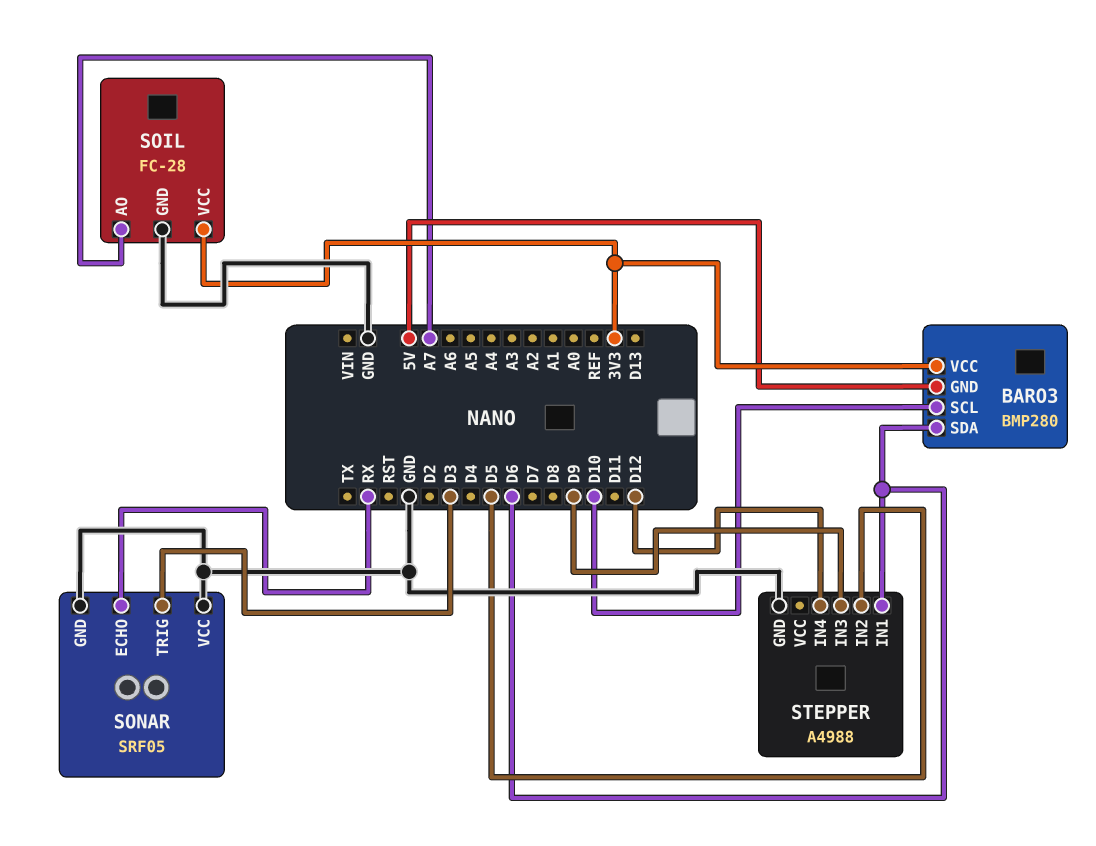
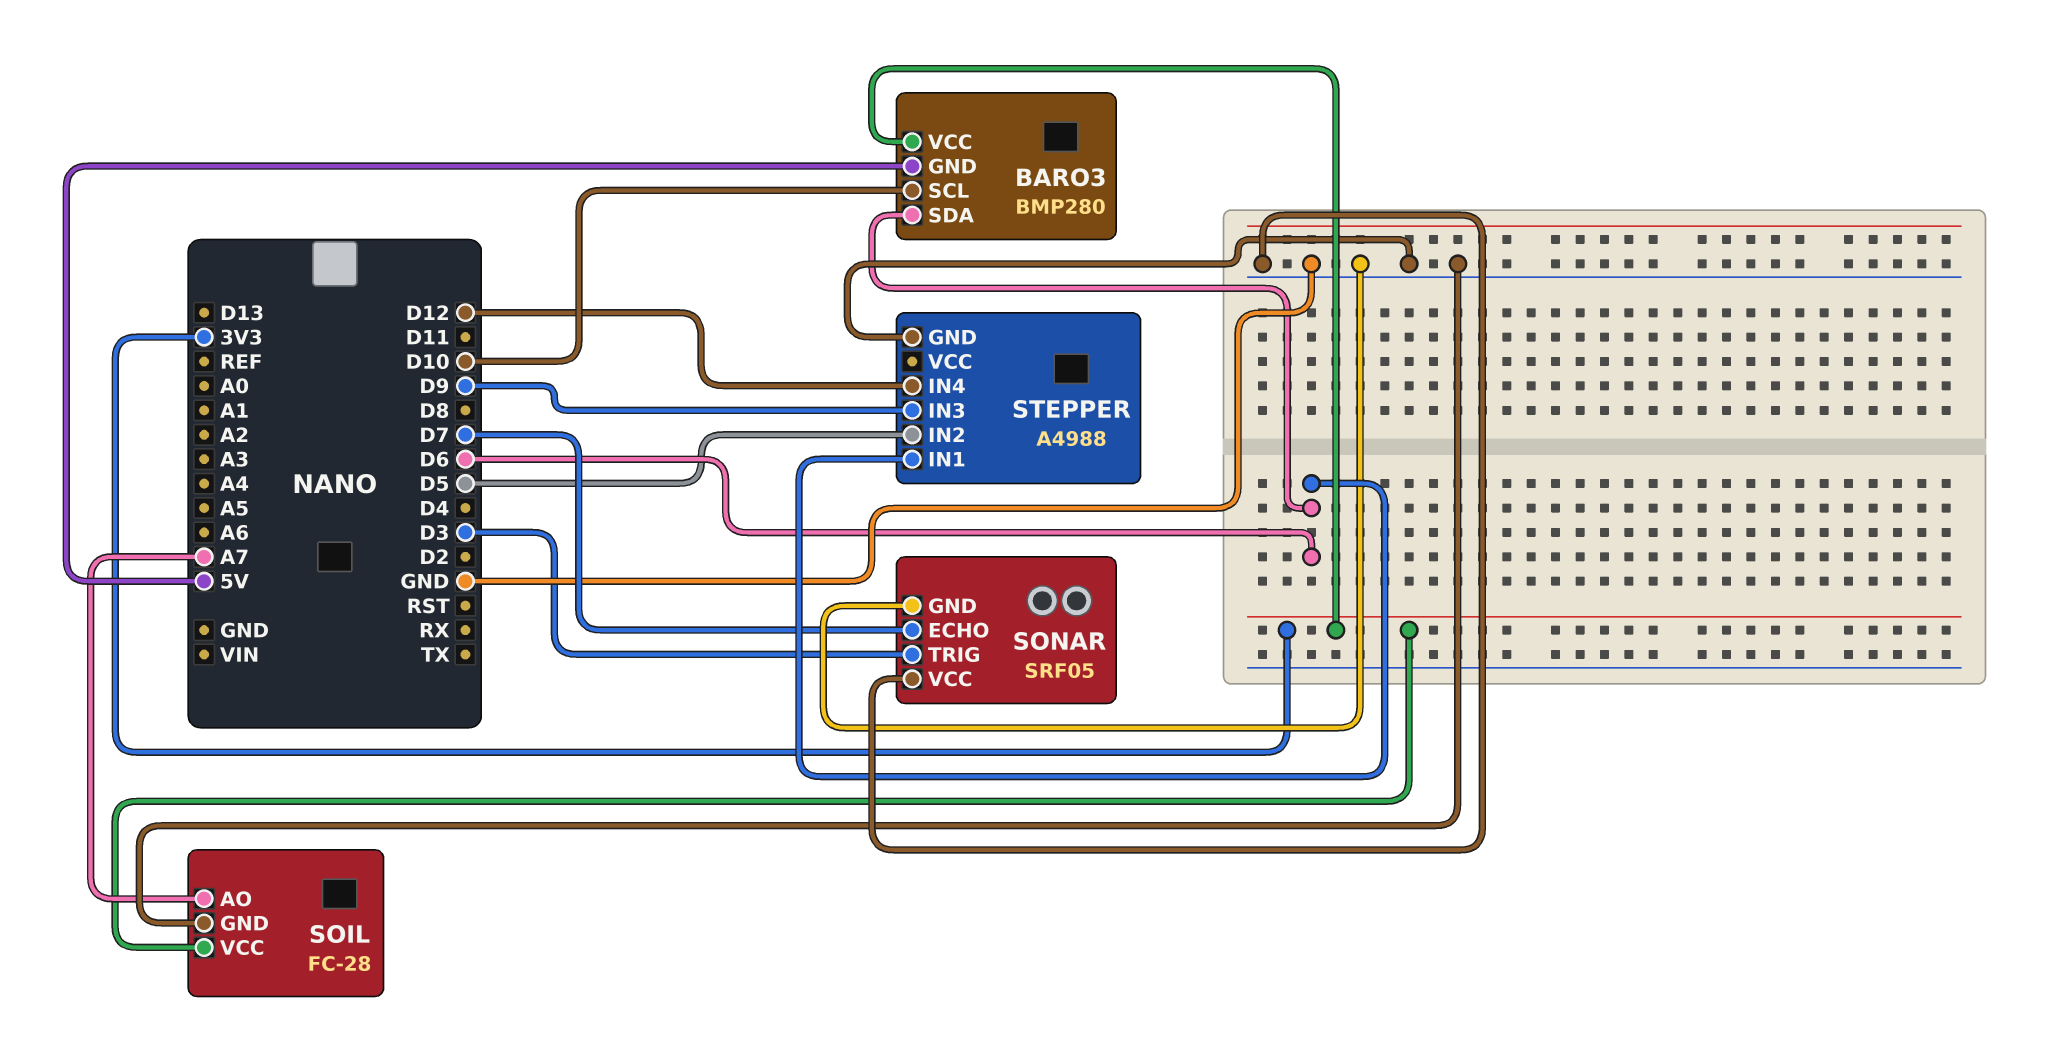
SONAR pin ECHO: RX -> D7

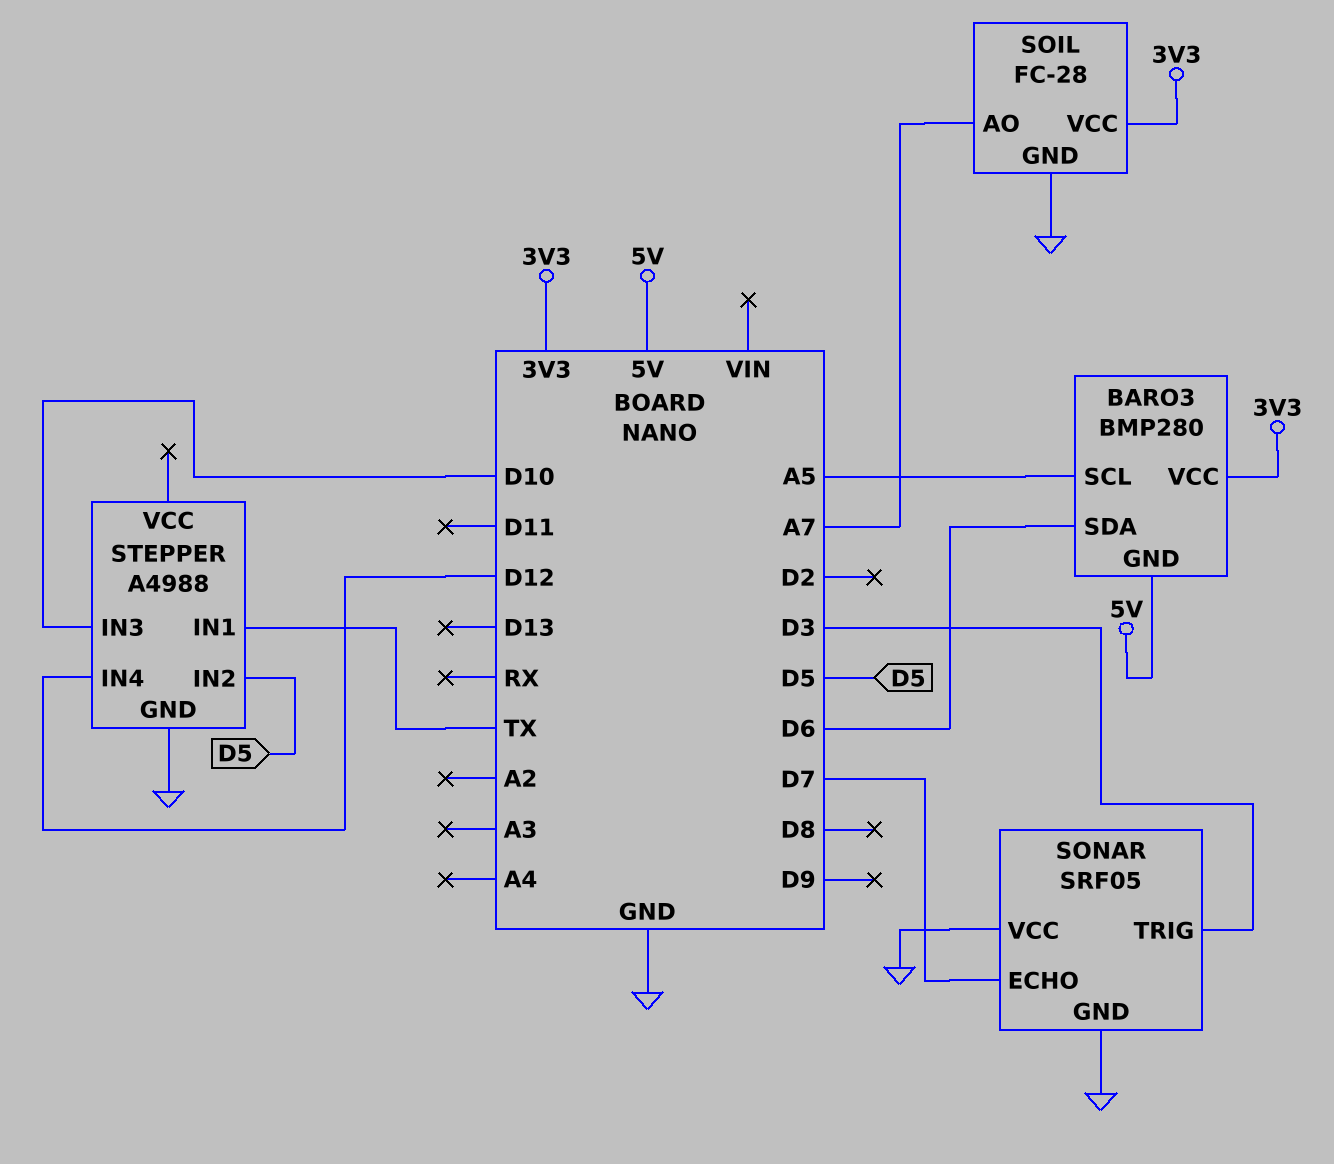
BARO3 pin SCL: D10 -> A5
STEPPER pin IN1: D6 -> TX
STEPPER pin IN3: D9 -> D10

